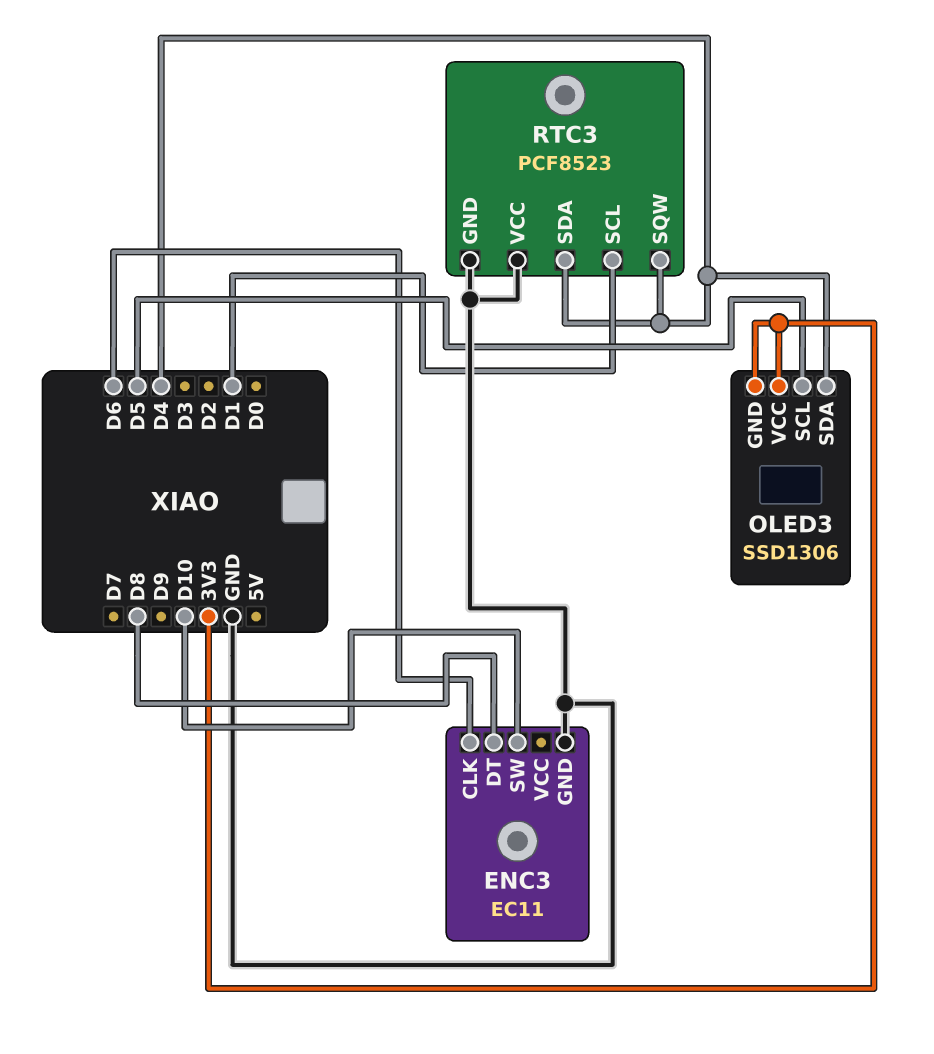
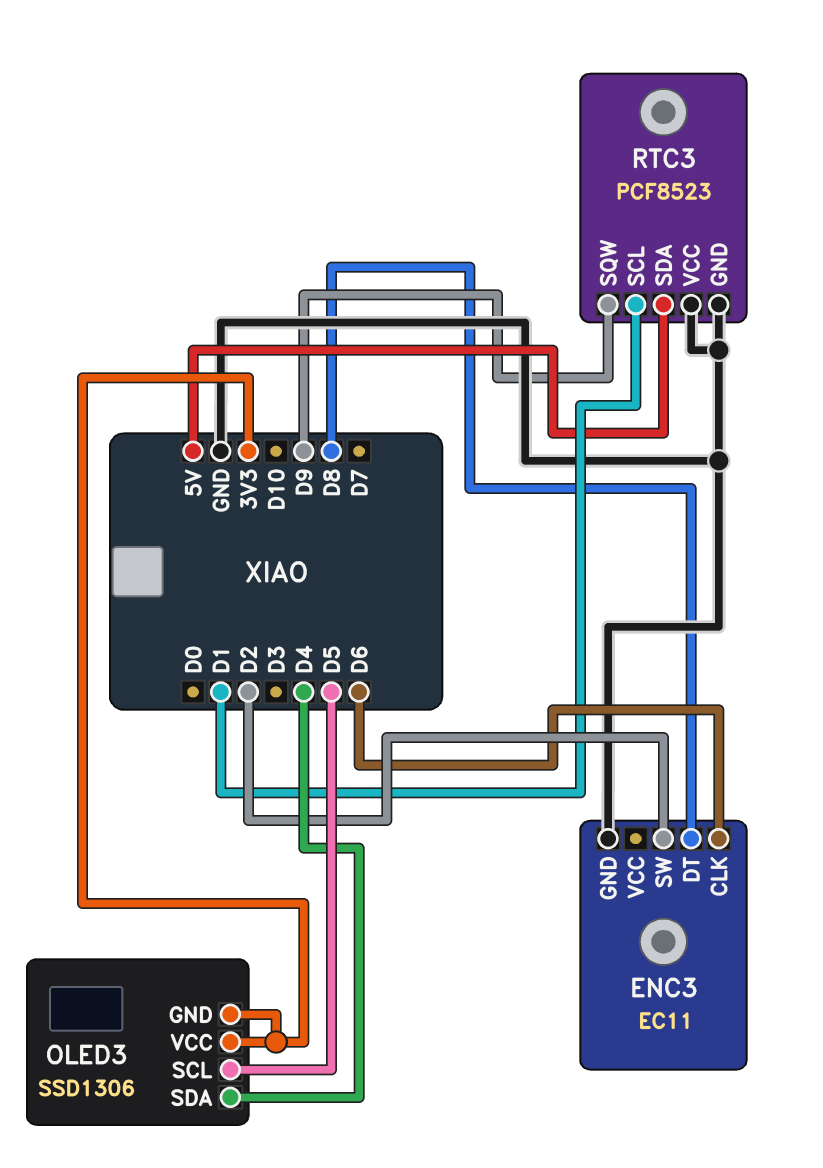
ENC3 pin SW: D10 -> D2
RTC3 pin SDA: D4 -> 5V
RTC3 pin SQW: D4 -> D9

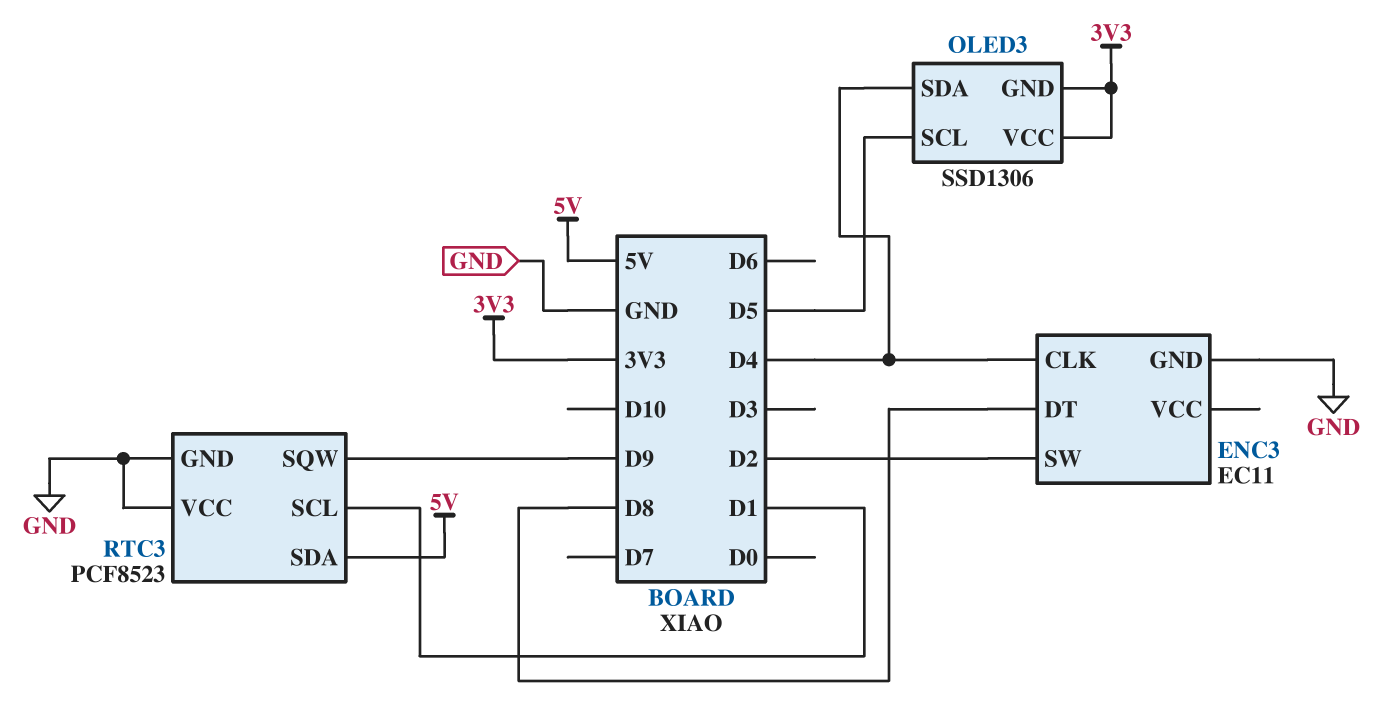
ENC3 pin CLK: D6 -> D4

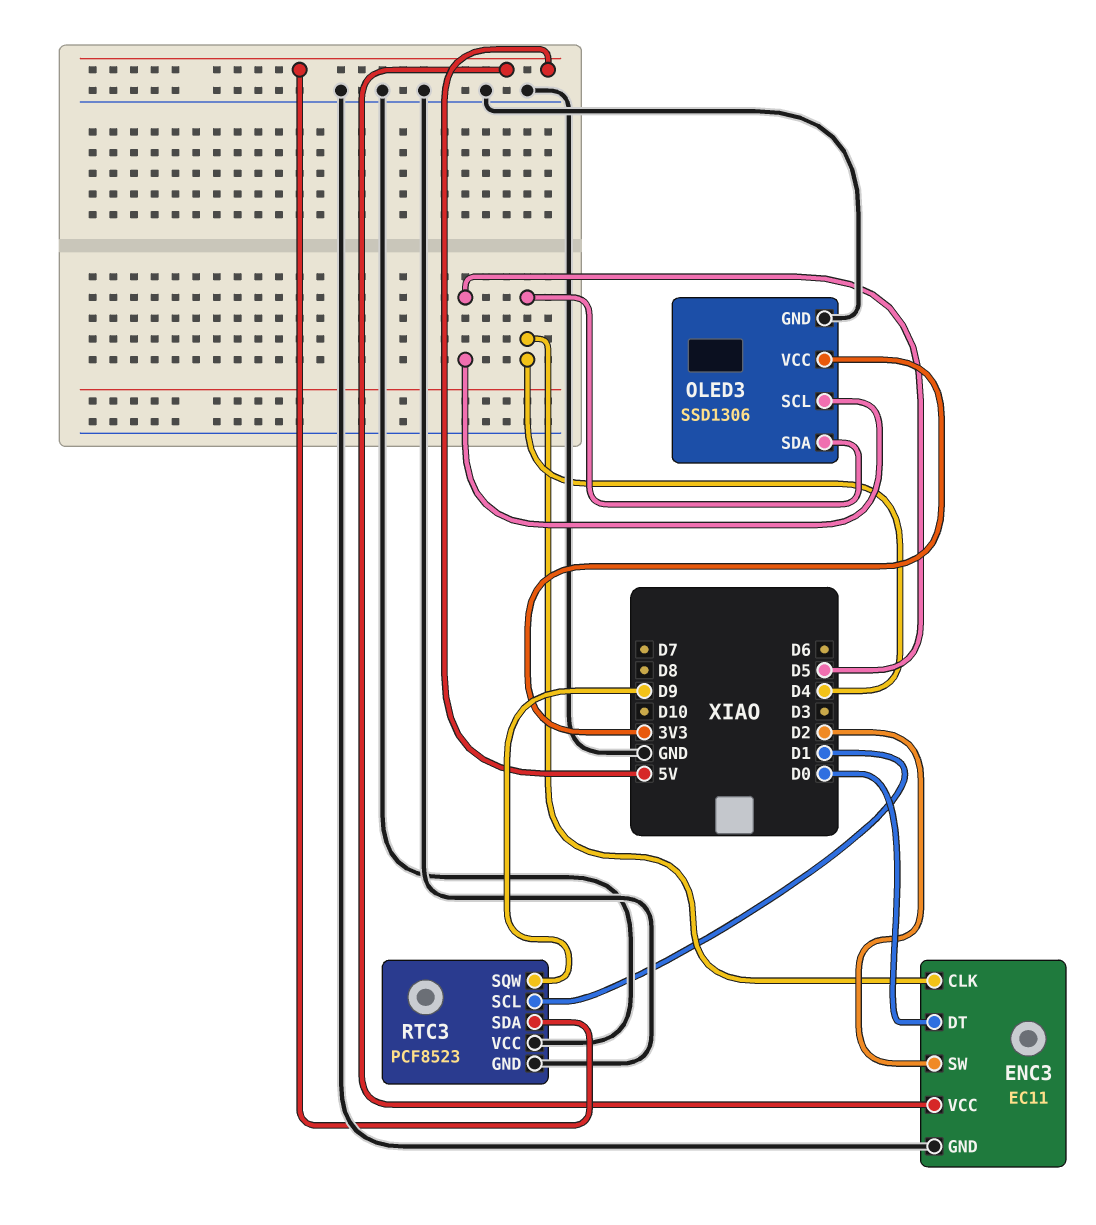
ENC3 pin DT: D8 -> D0
ENC3 pin VCC: none -> 5V
OLED3 pin GND: 3V3 -> GND

